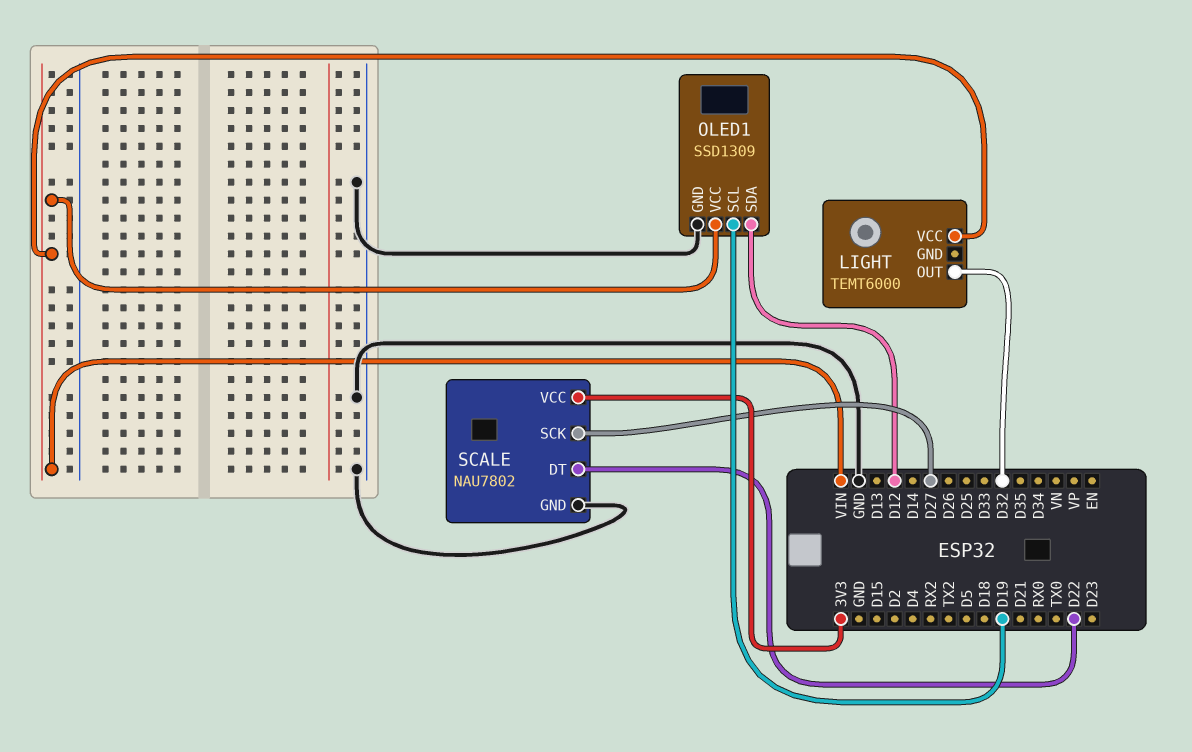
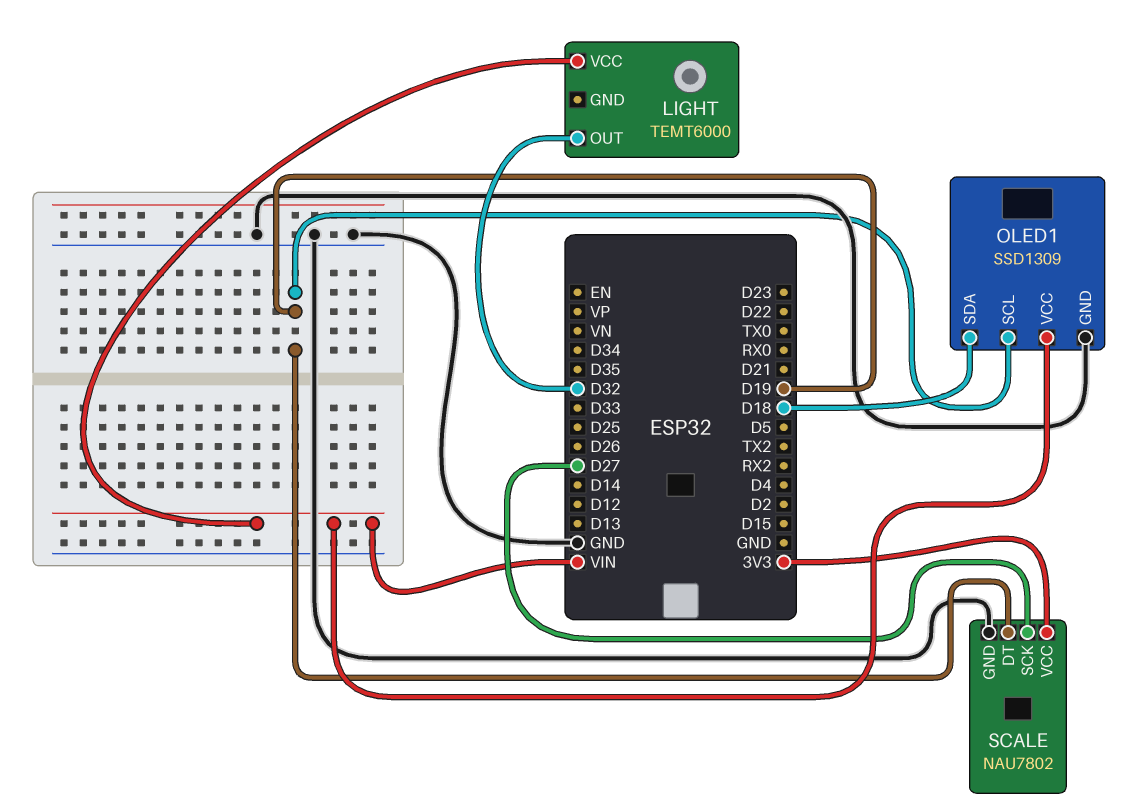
OLED1 pin SDA: D12 -> D18
SCALE pin DT: D22 -> D19

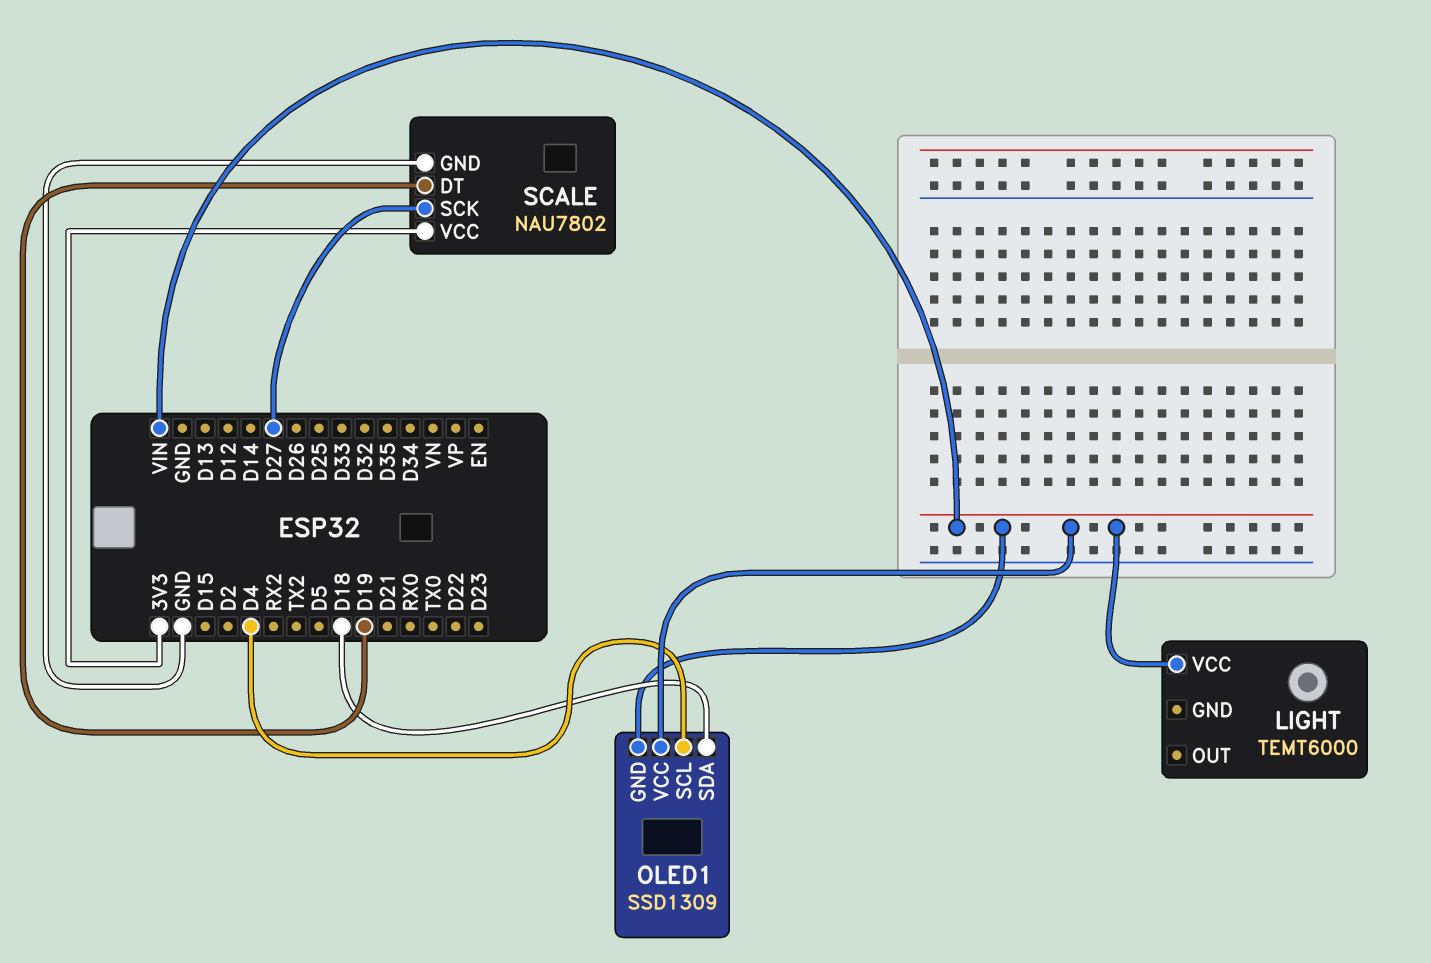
LIGHT pin OUT: D32 -> none
OLED1 pin GND: GND -> VIN
OLED1 pin SCL: D19 -> D4

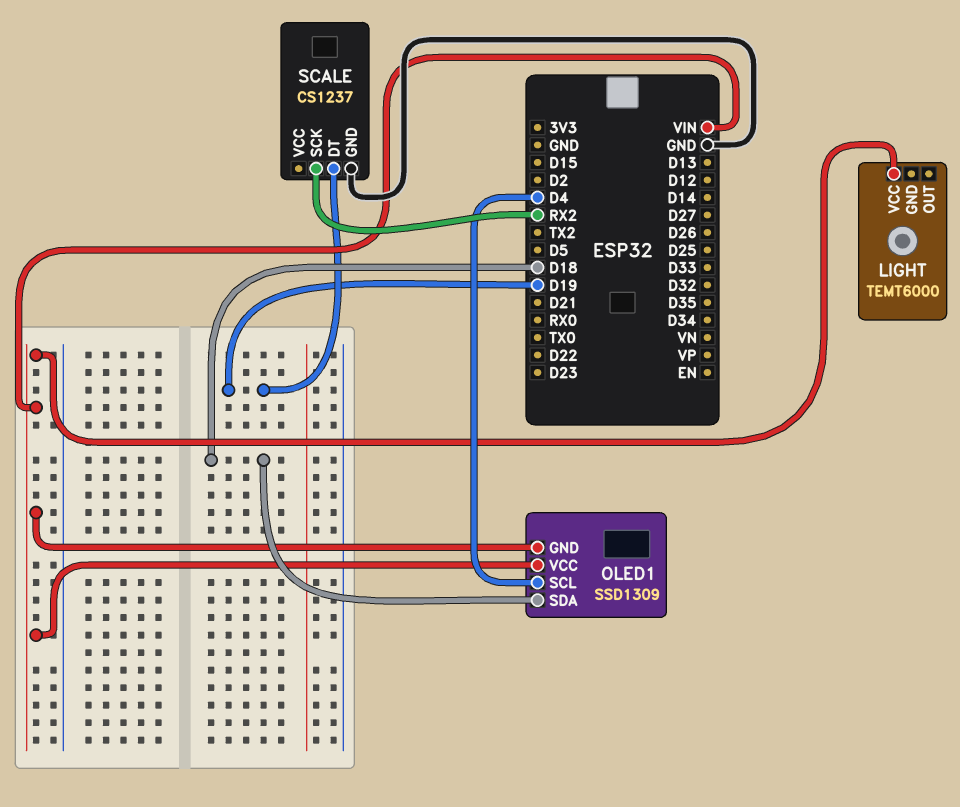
SCALE: NAU7802 -> CS1237
SCALE pin SCK: D27 -> RX2
SCALE pin VCC: 3V3 -> none

